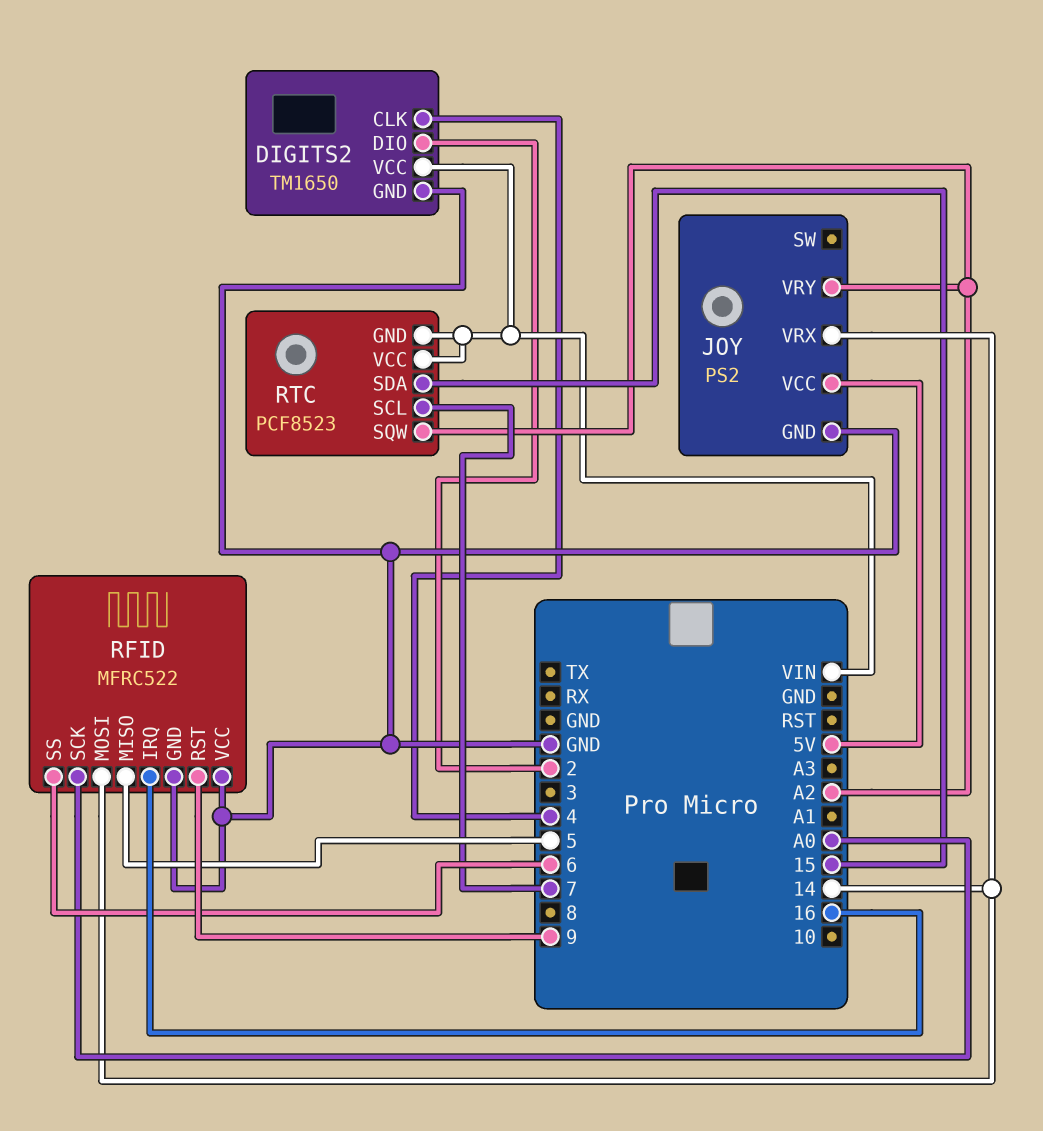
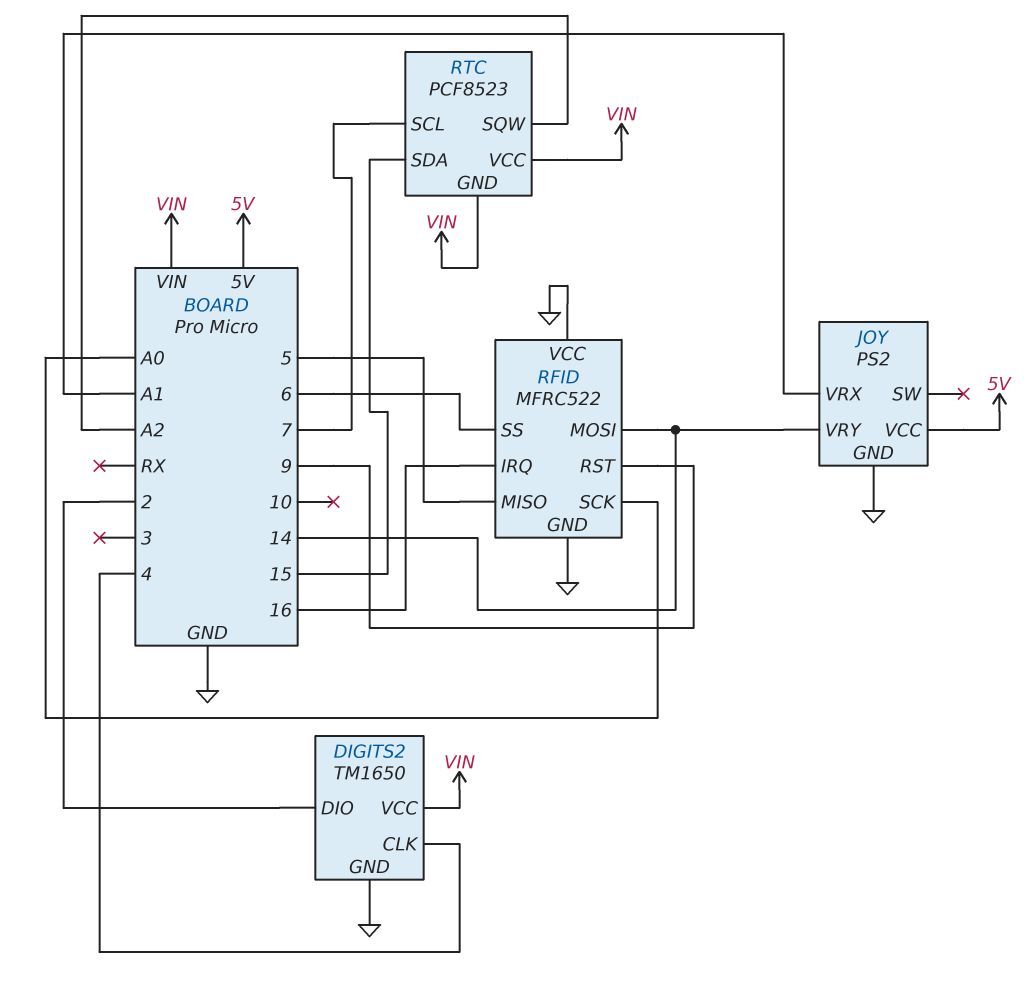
JOY pin VRX: 14 -> A1
JOY pin VRY: A2 -> 14

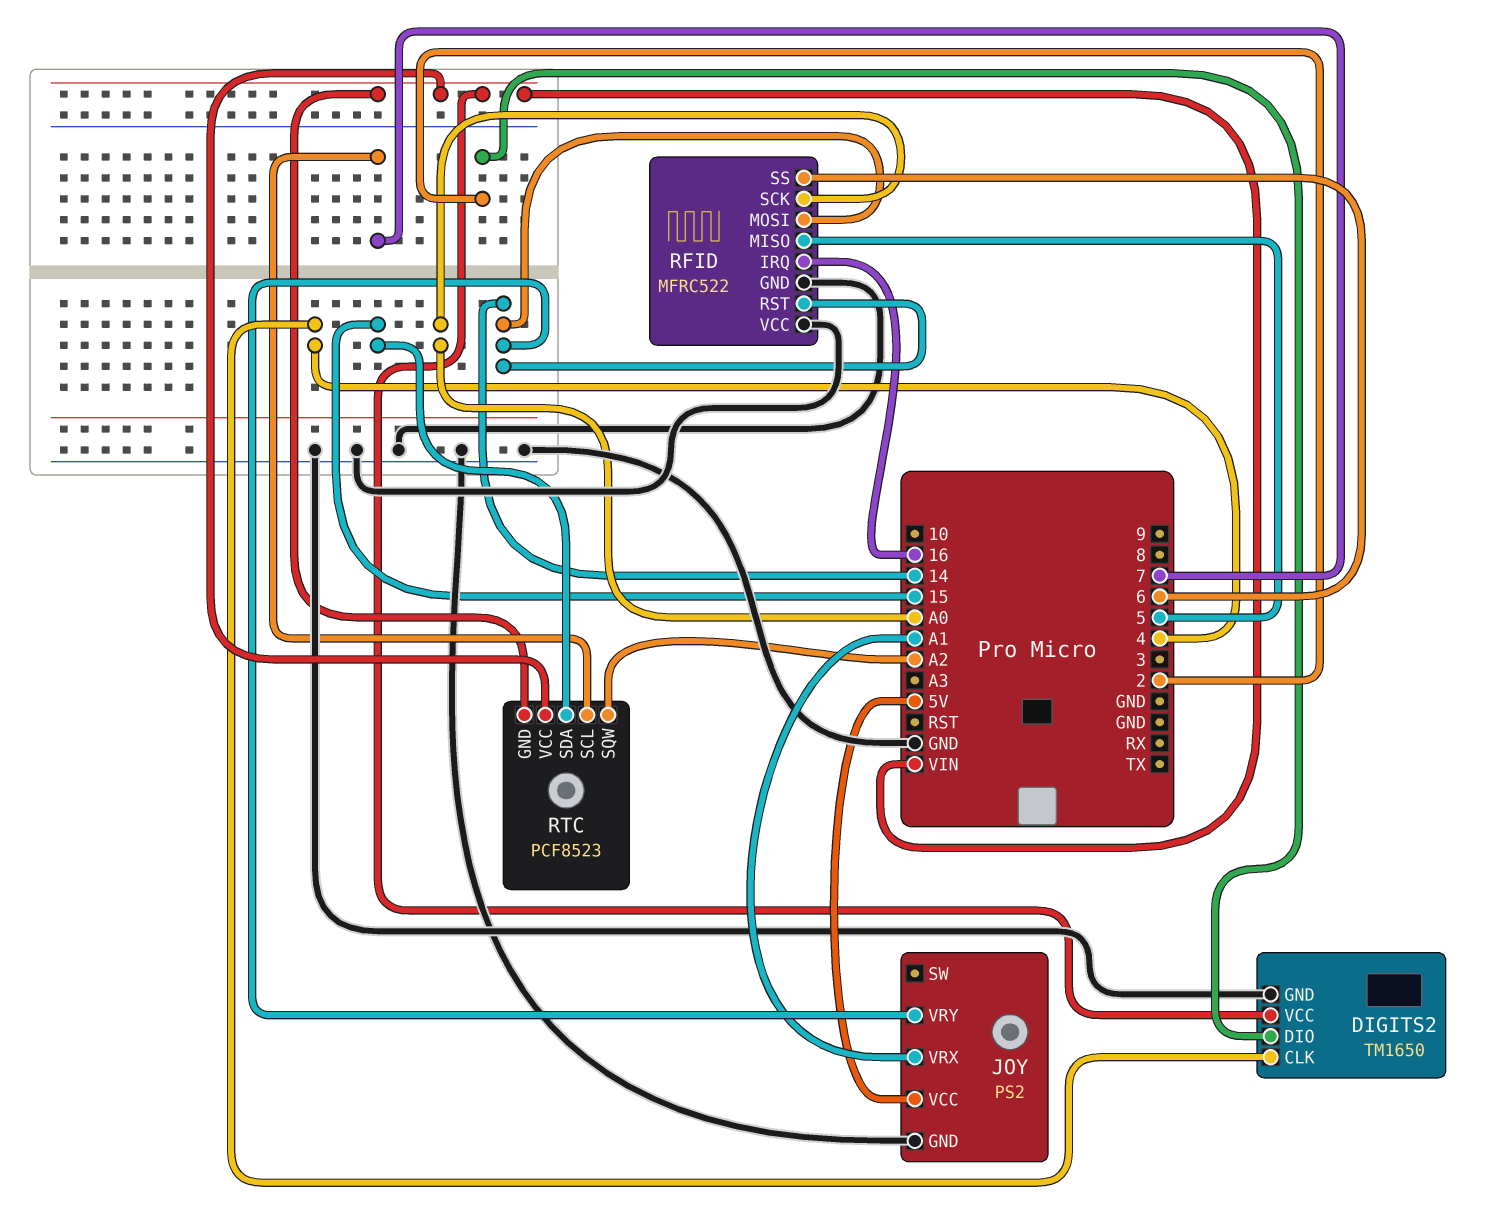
RFID pin RST: 9 -> 14

